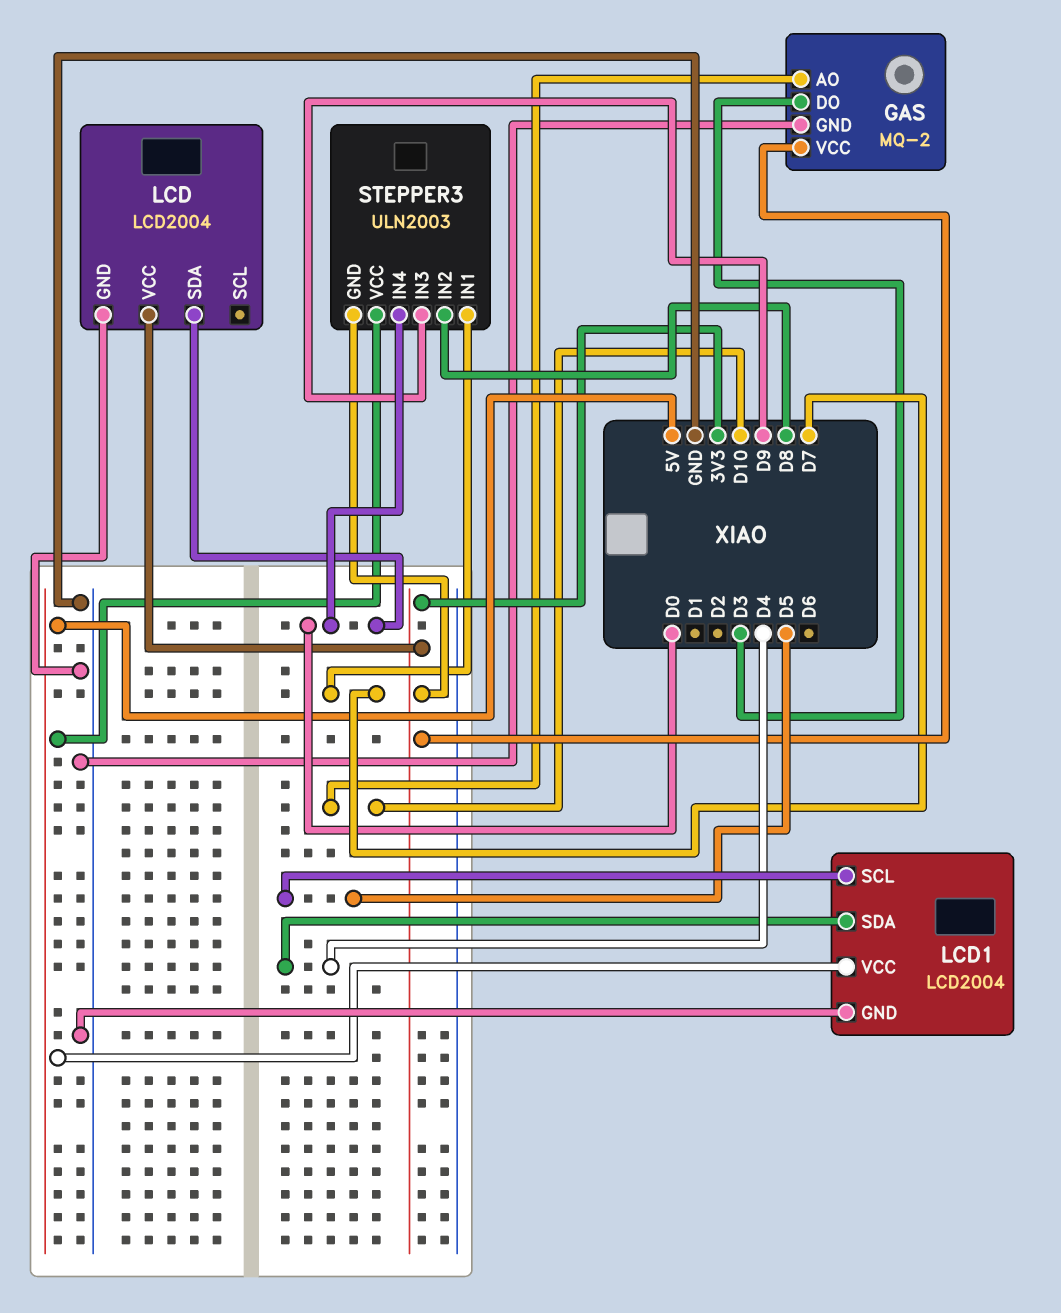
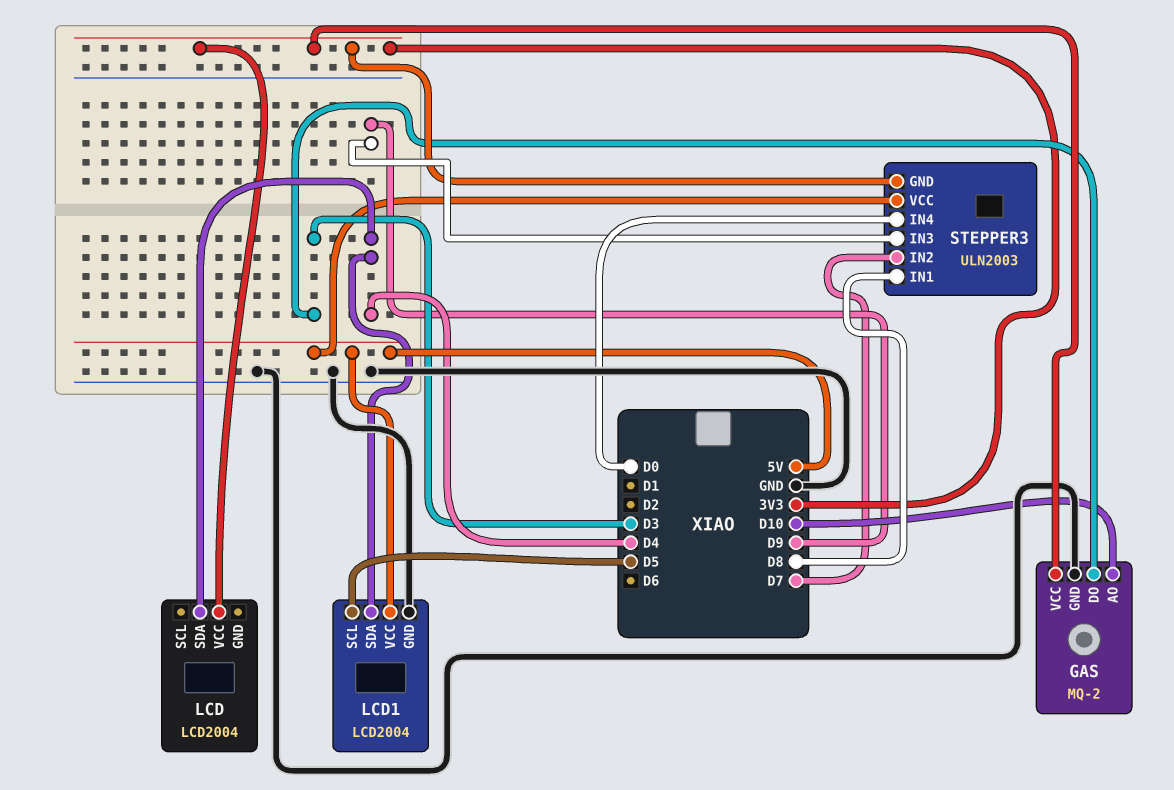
LCD pin GND: GND -> none
LCD pin SDA: D0 -> D4
STEPPER3 pin IN1: D7 -> D8
STEPPER3 pin IN2: D8 -> D7

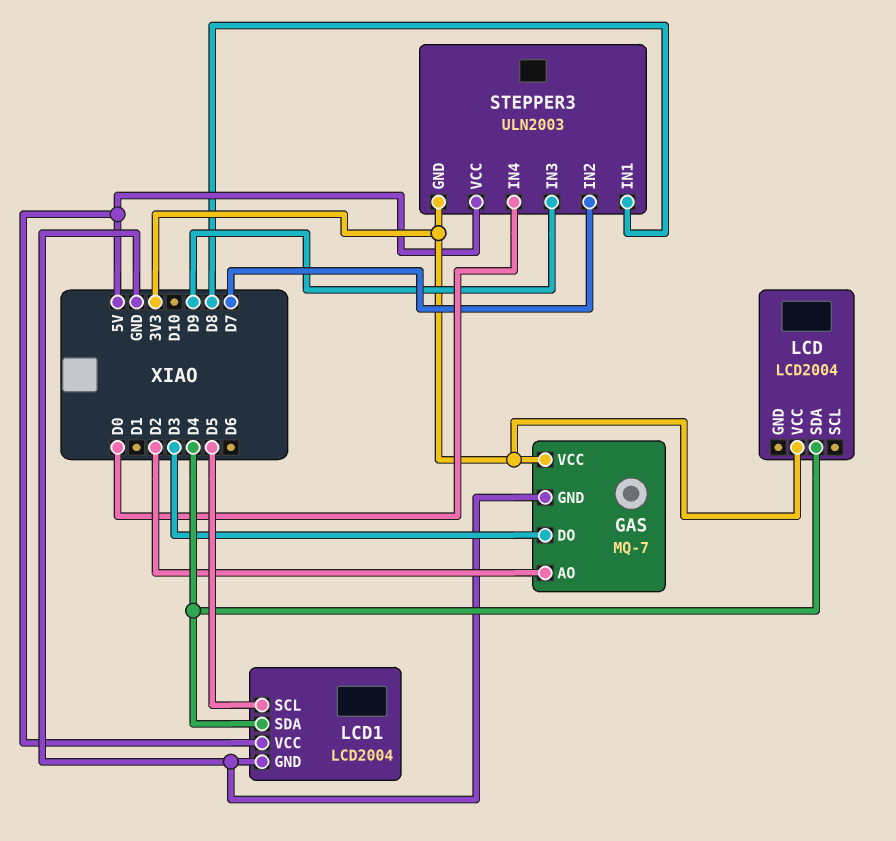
GAS: MQ-2 -> MQ-7
GAS pin AO: D10 -> D2

